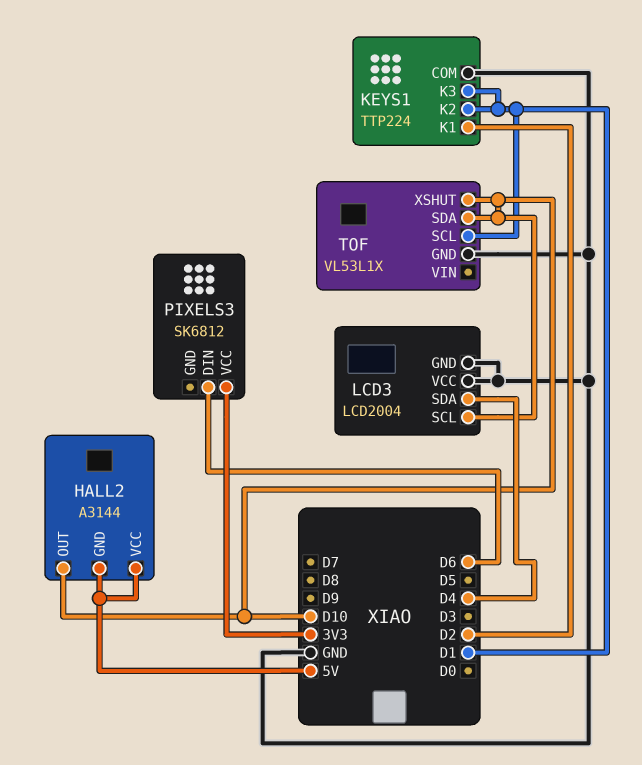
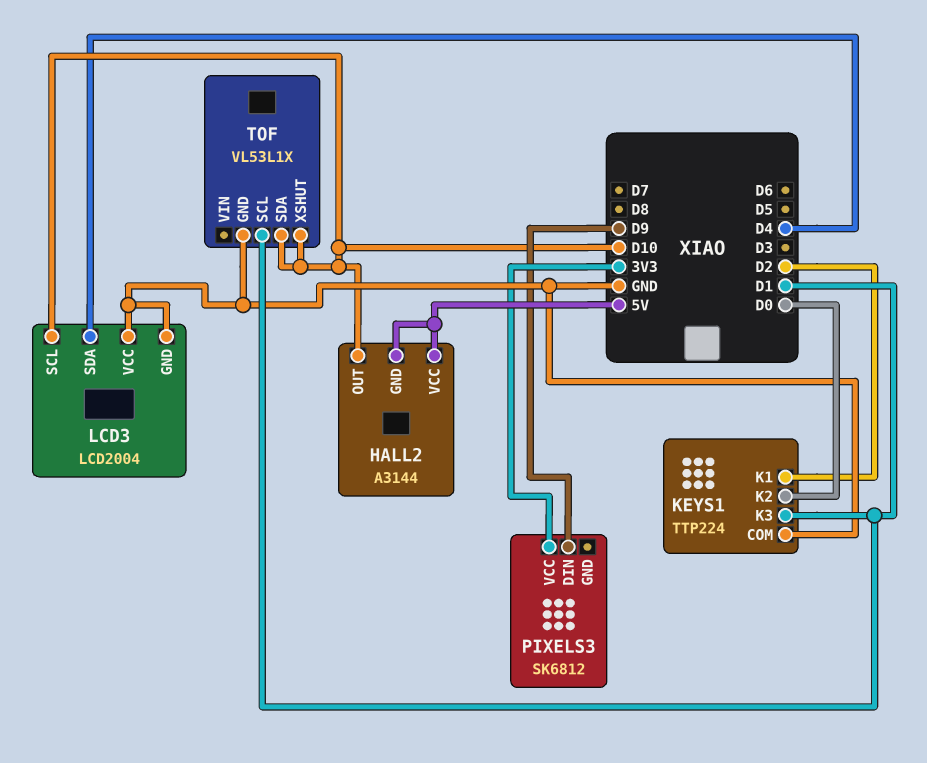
KEYS1 pin K2: D1 -> D0
PIXELS3 pin DIN: D6 -> D9

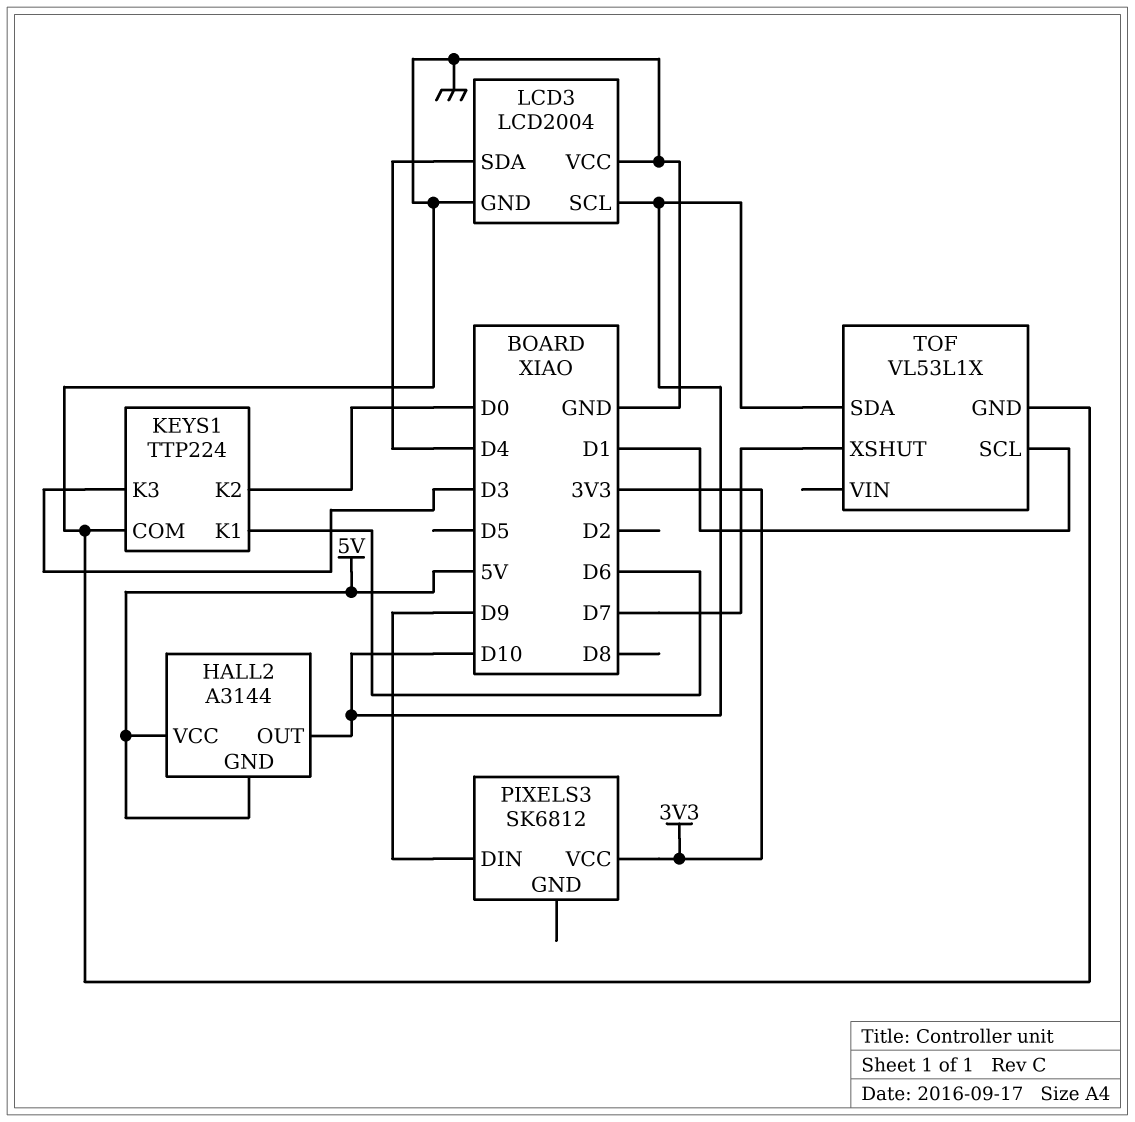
KEYS1 pin K1: D2 -> D6
KEYS1 pin K3: D1 -> D3
TOF pin XSHUT: D10 -> D7

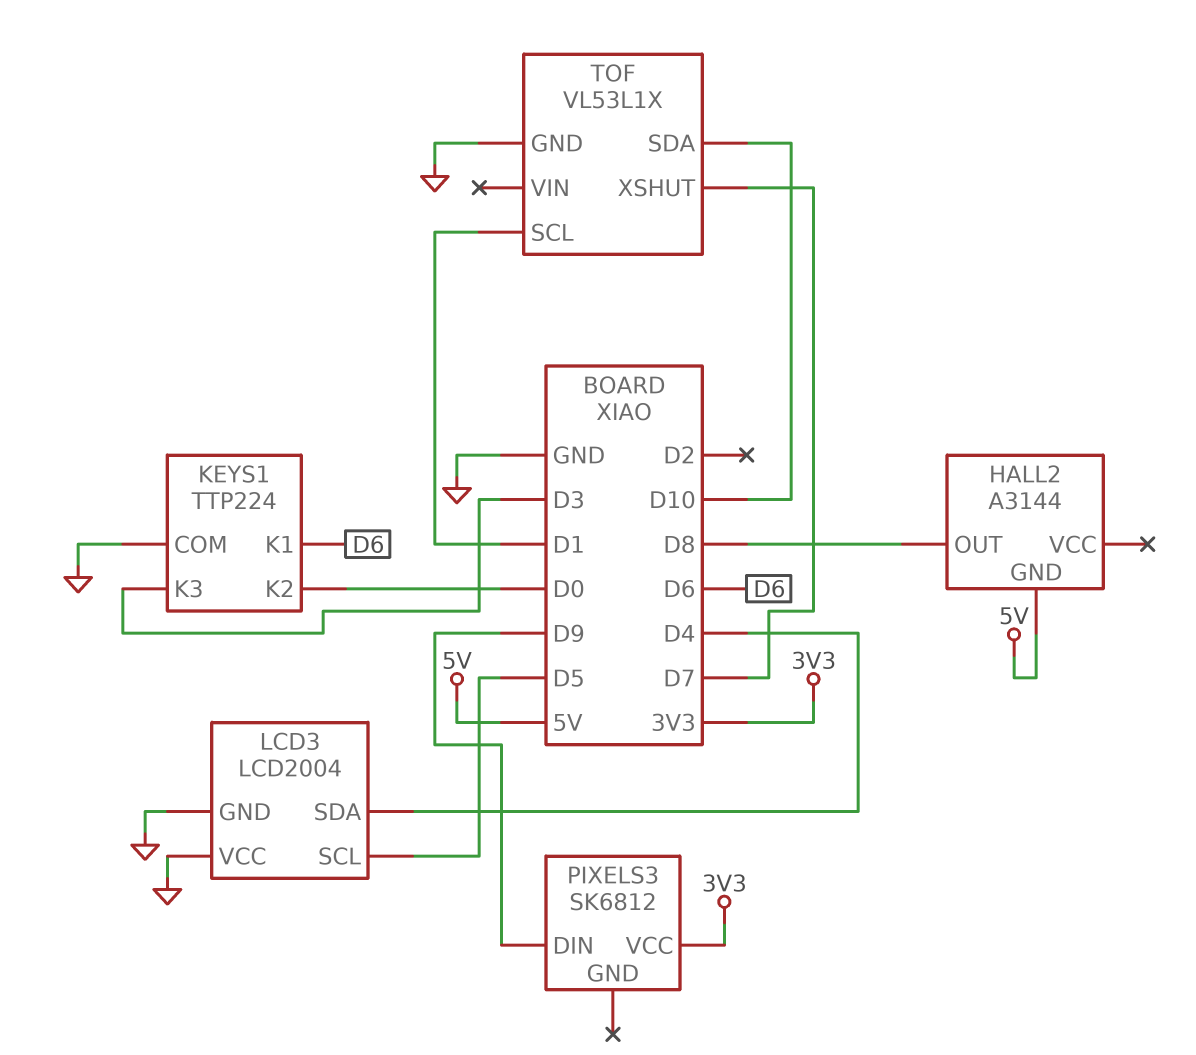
HALL2 pin OUT: D10 -> D8
HALL2 pin VCC: 5V -> none
LCD3 pin SCL: D10 -> D5

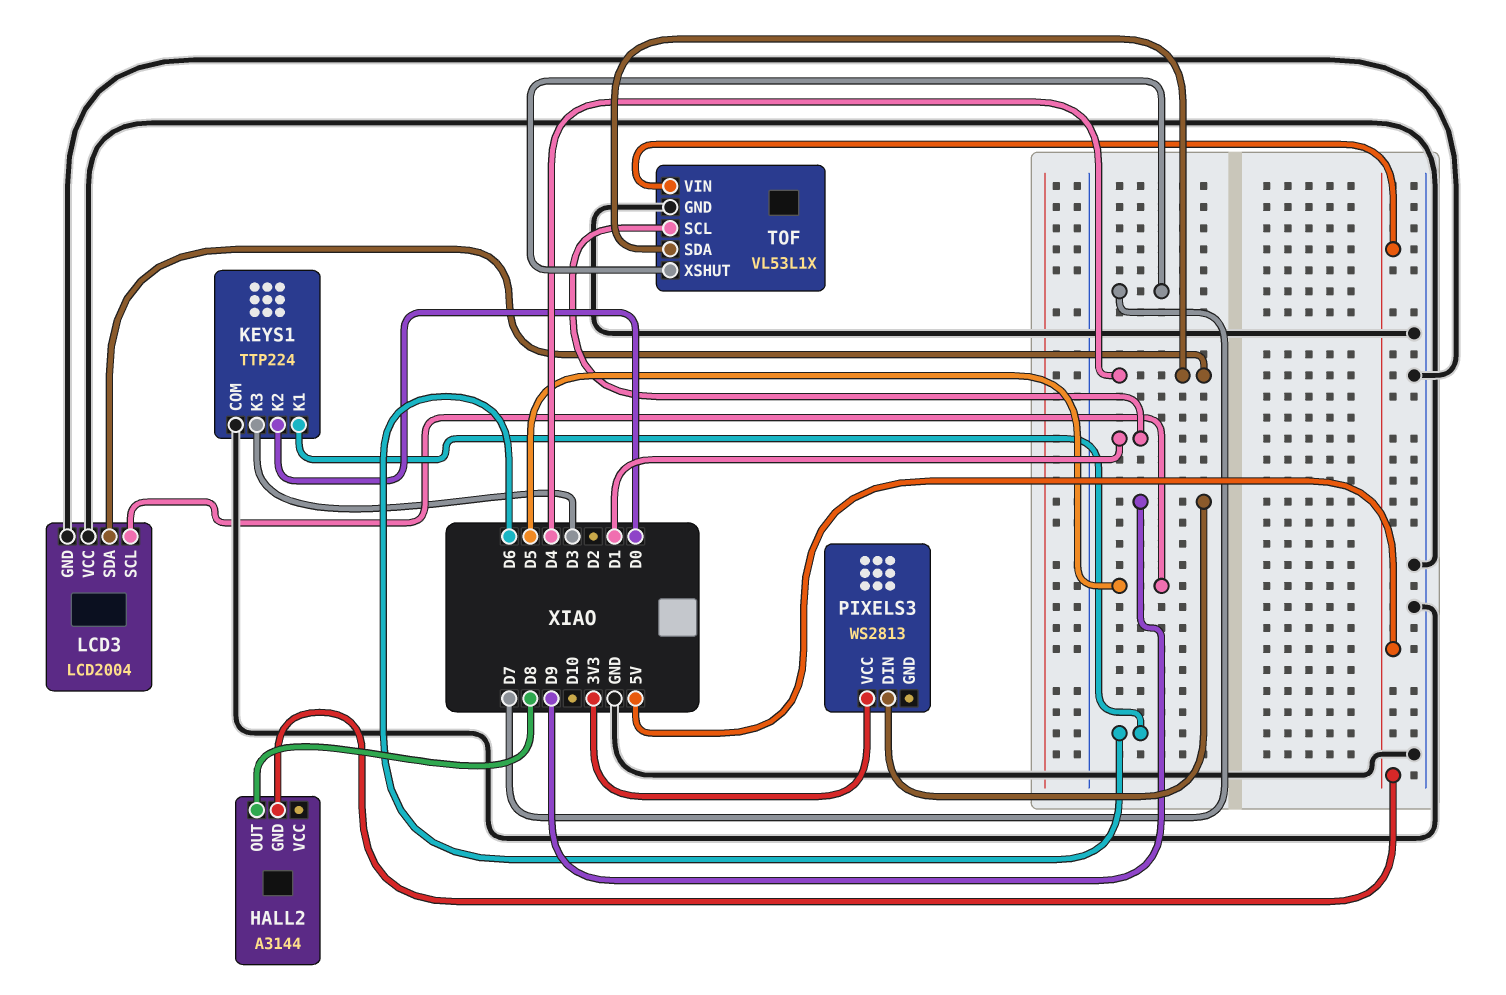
PIXELS3: SK6812 -> WS2813
TOF pin SDA: D10 -> D4
TOF pin VIN: none -> 5V

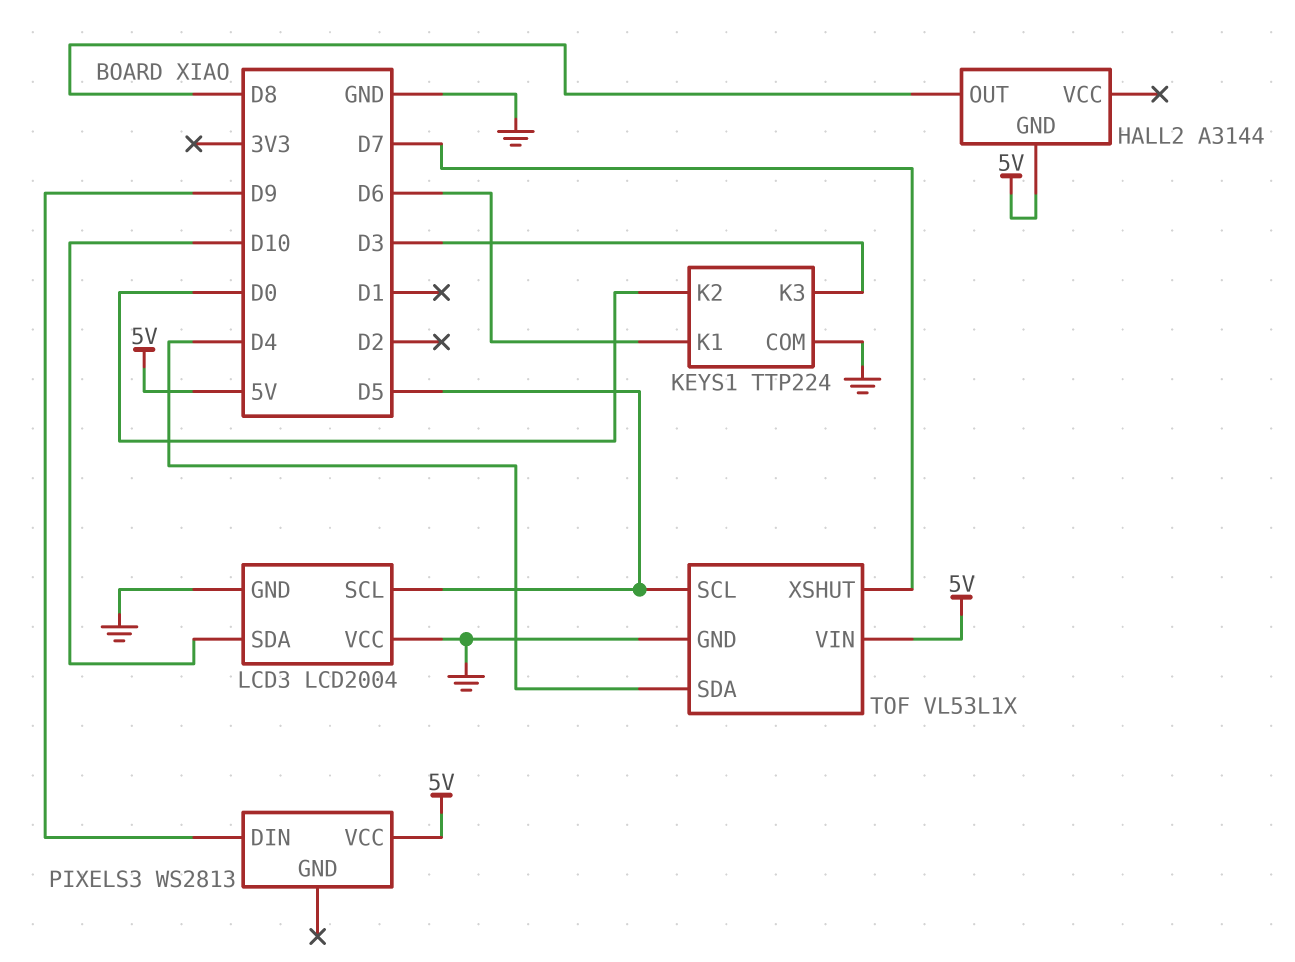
LCD3 pin SDA: D4 -> D10
PIXELS3 pin VCC: 3V3 -> 5V
TOF pin SCL: D1 -> D5

